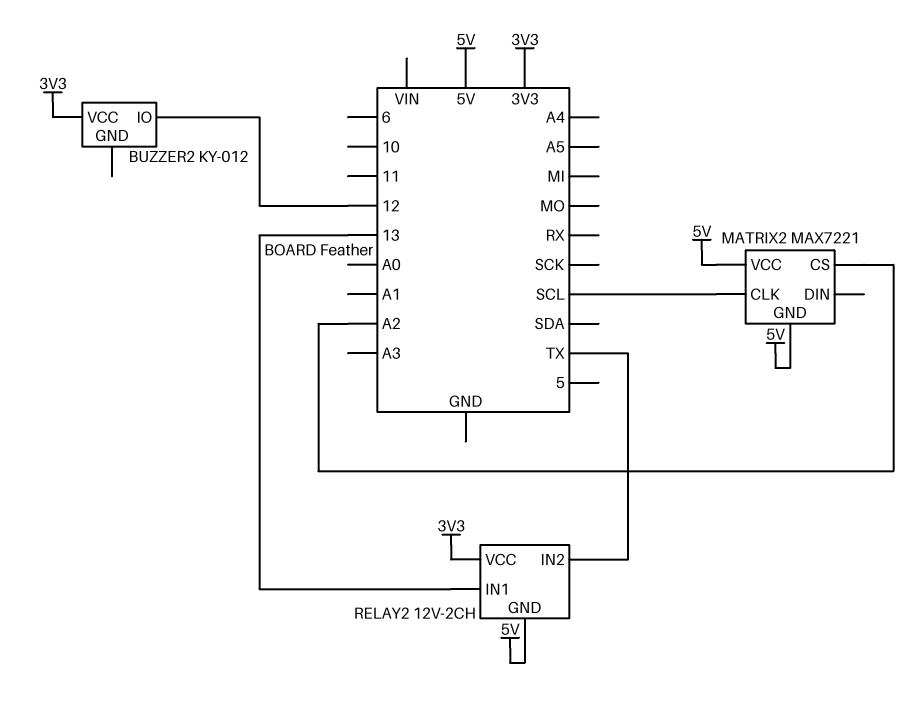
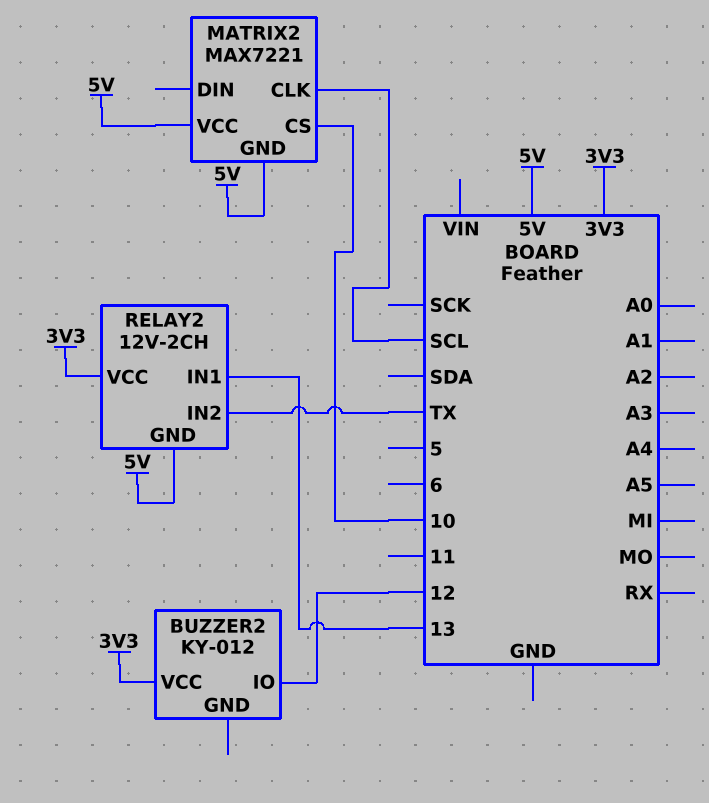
MATRIX2 pin CS: A2 -> 10

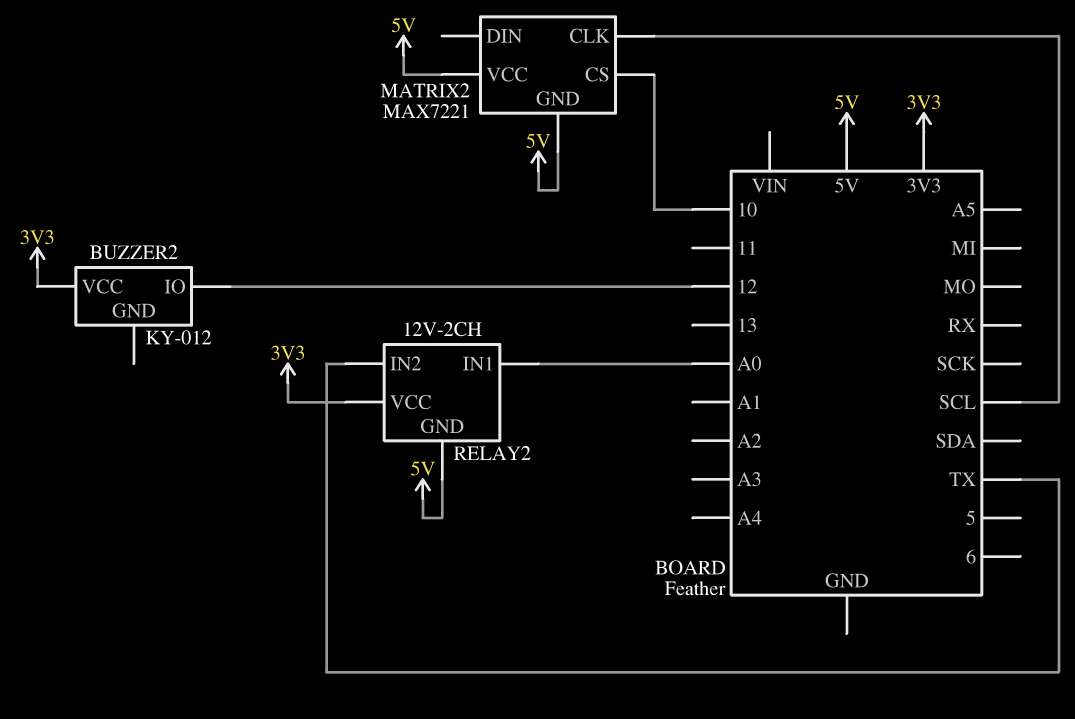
RELAY2 pin IN1: 13 -> A0

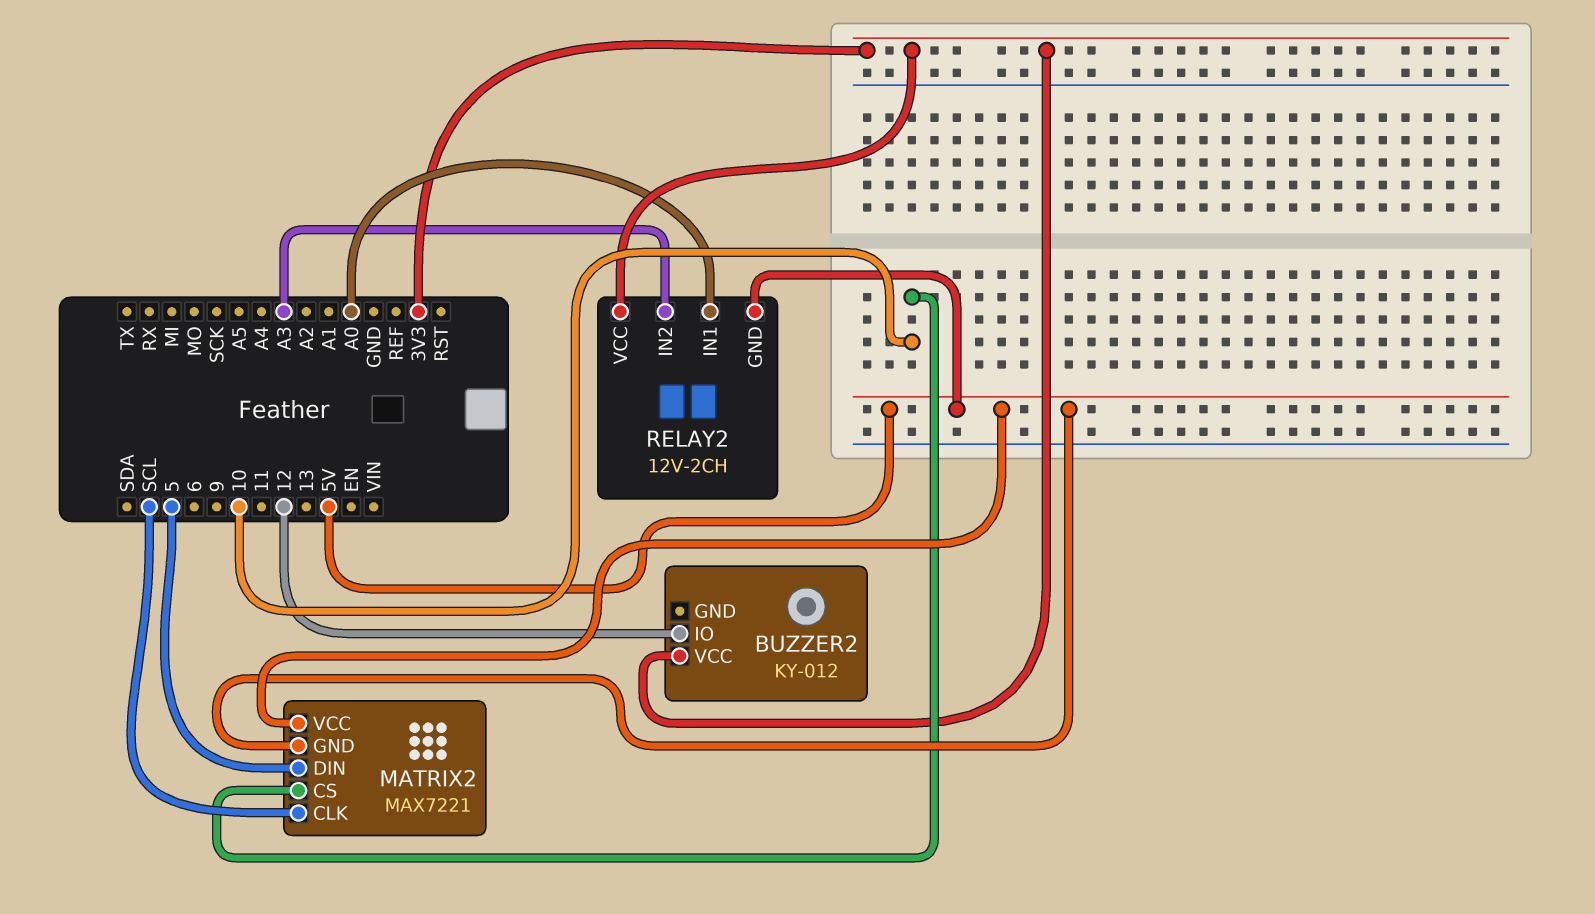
MATRIX2 pin DIN: none -> 5
RELAY2 pin IN2: TX -> A3

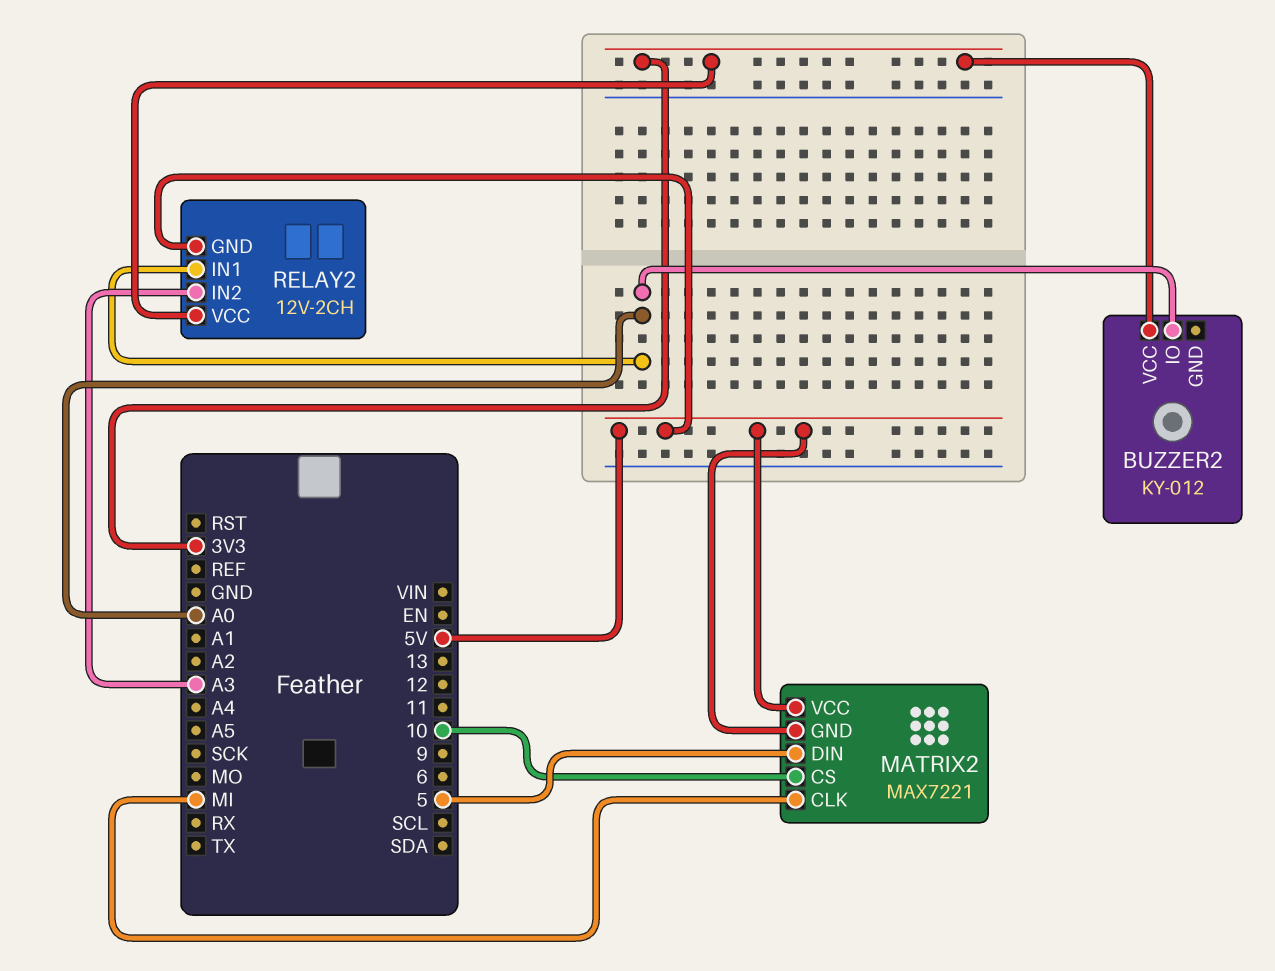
BUZZER2 pin IO: 12 -> A0
MATRIX2 pin CLK: SCL -> MI

